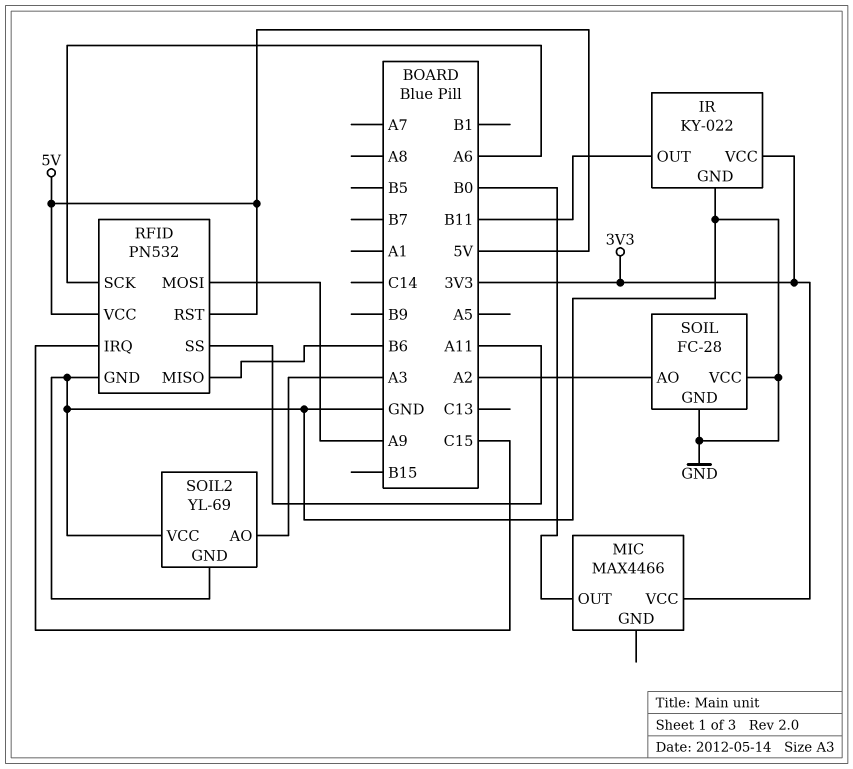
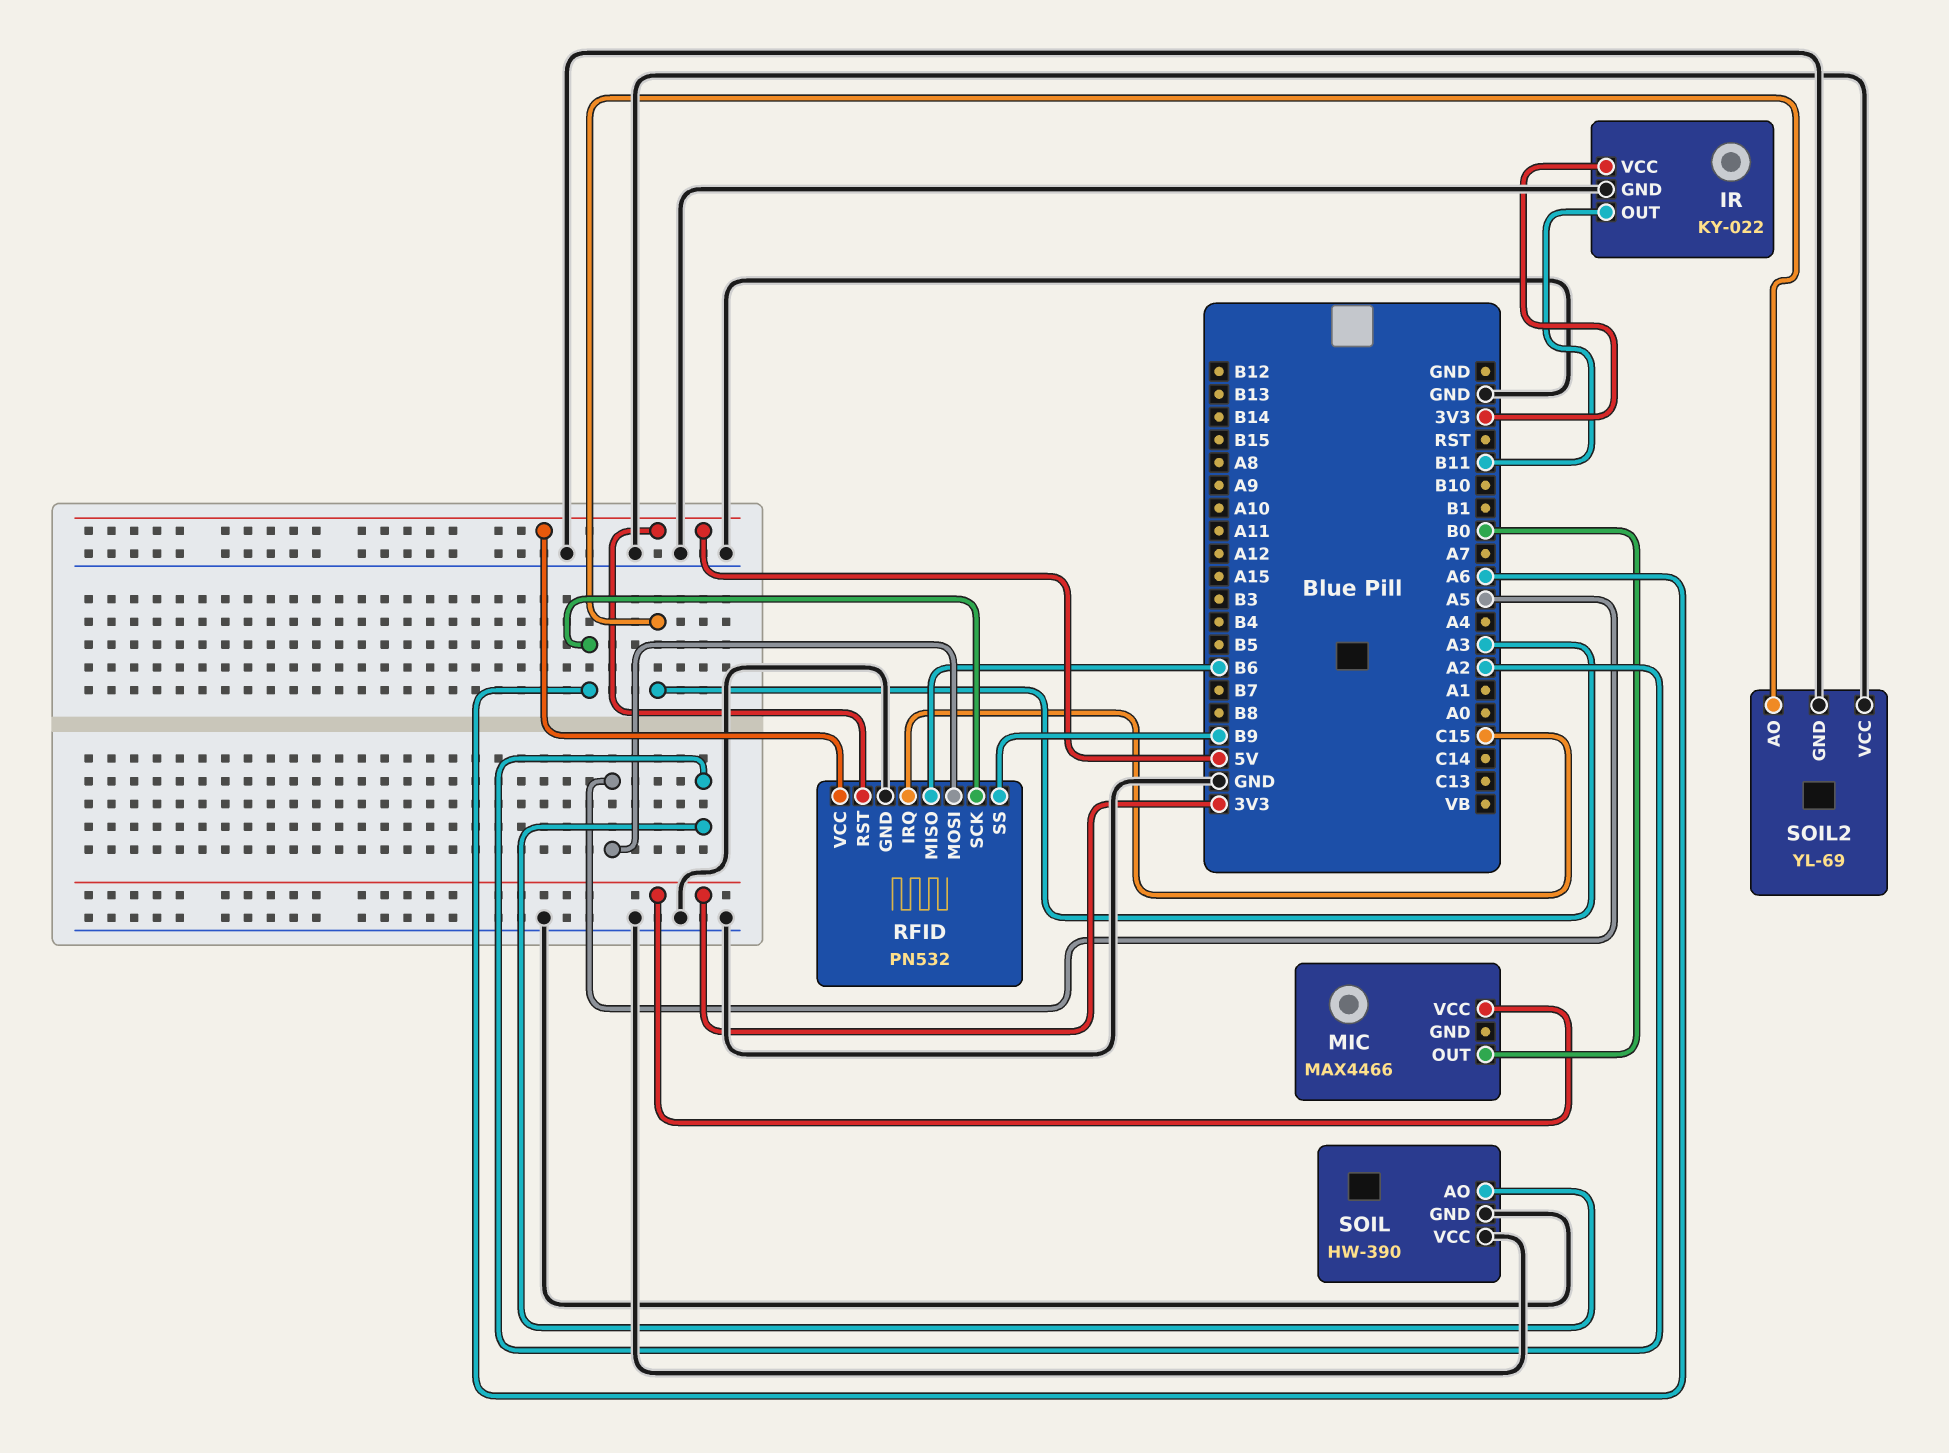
RFID pin MOSI: A9 -> A5
RFID pin SS: A11 -> B9
SOIL: FC-28 -> HW-390

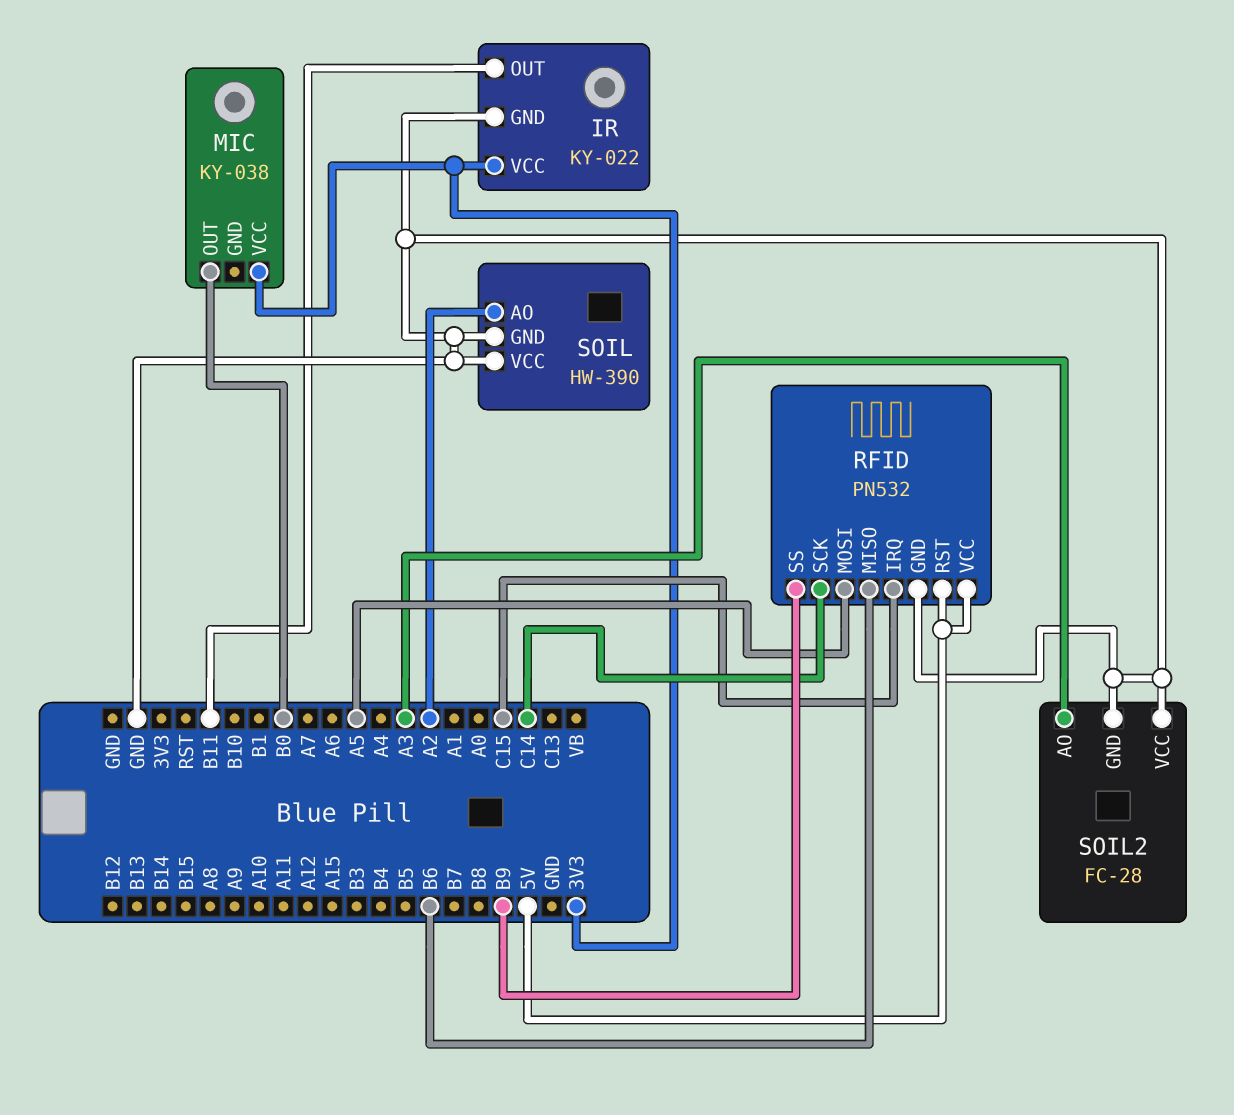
MIC: MAX4466 -> KY-038
RFID pin SCK: A6 -> C14
SOIL2: YL-69 -> FC-28

